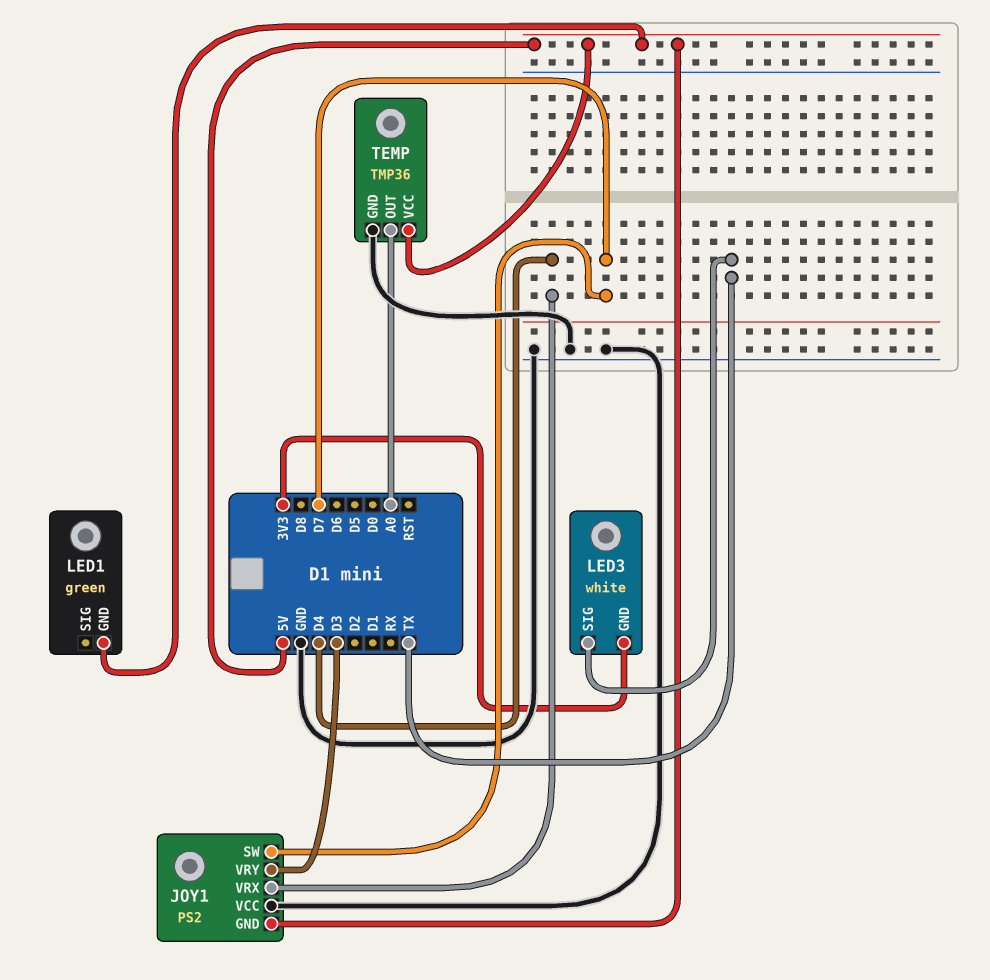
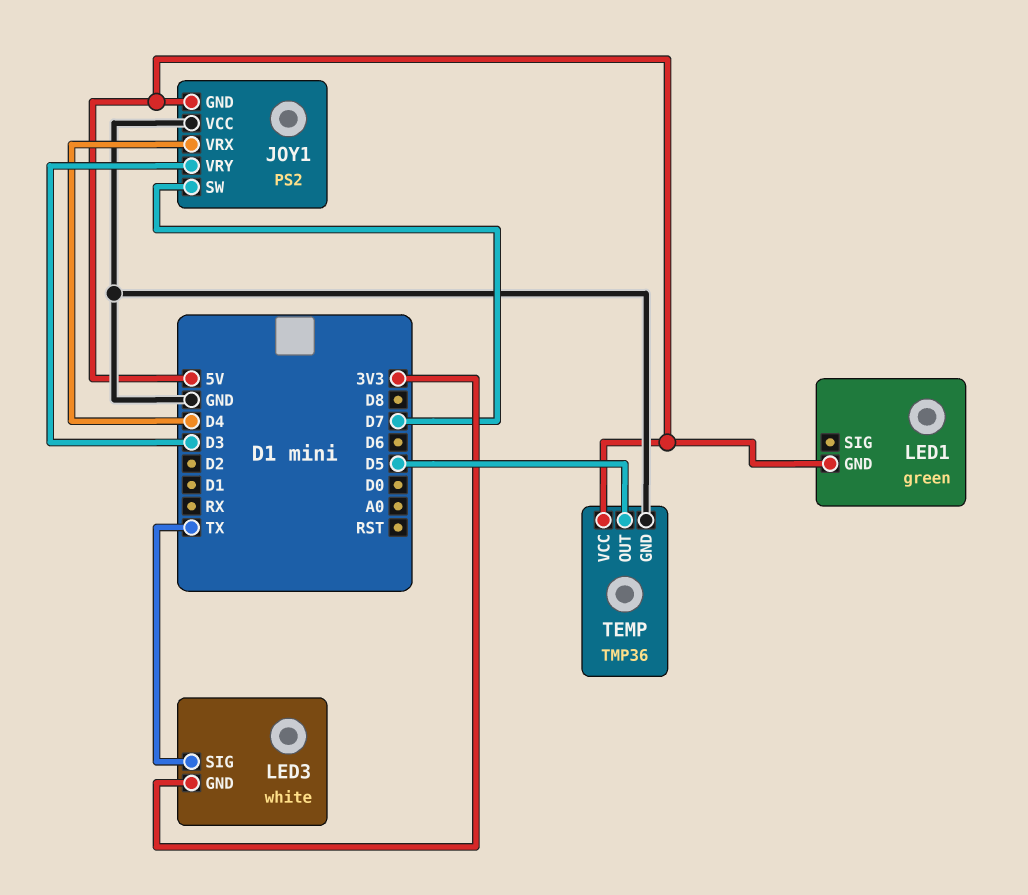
TEMP pin OUT: A0 -> D5

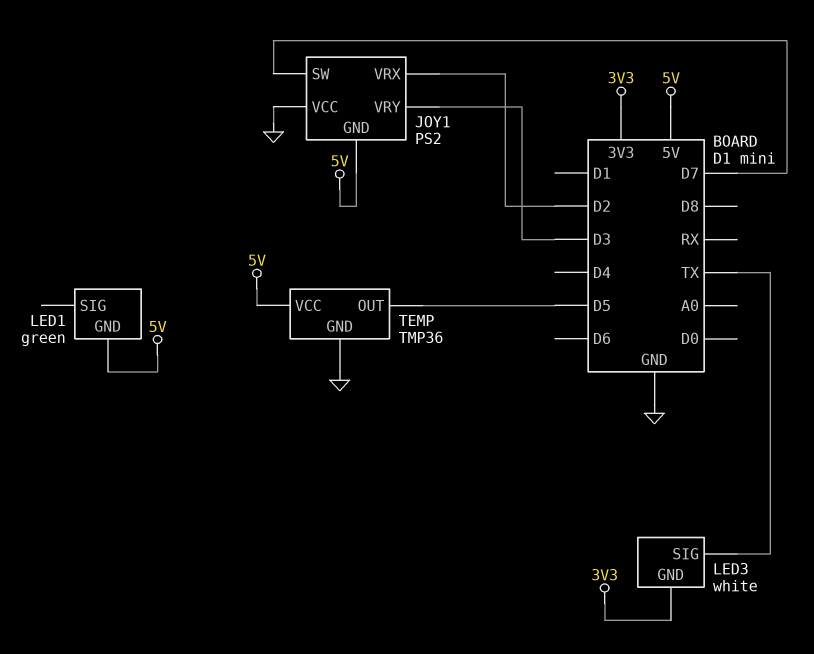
JOY1 pin VRX: D4 -> D2

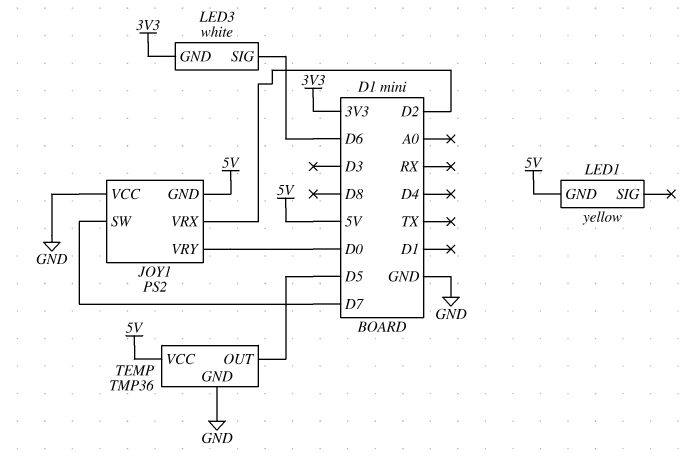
JOY1 pin VRY: D3 -> D0
LED1: green -> yellow
LED3 pin SIG: TX -> D6

